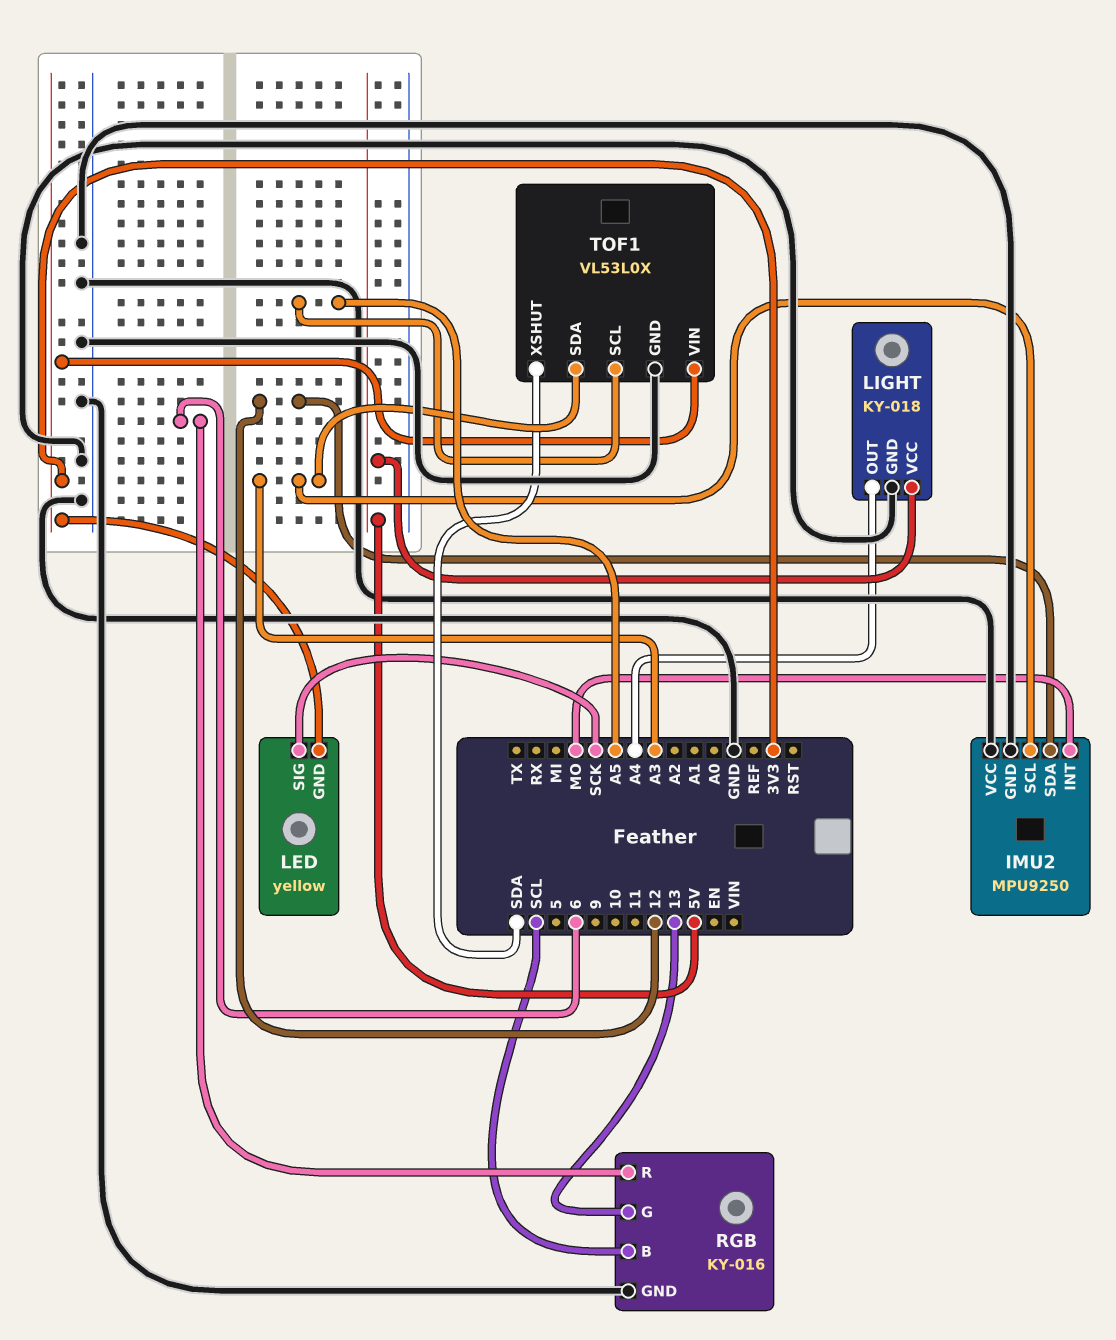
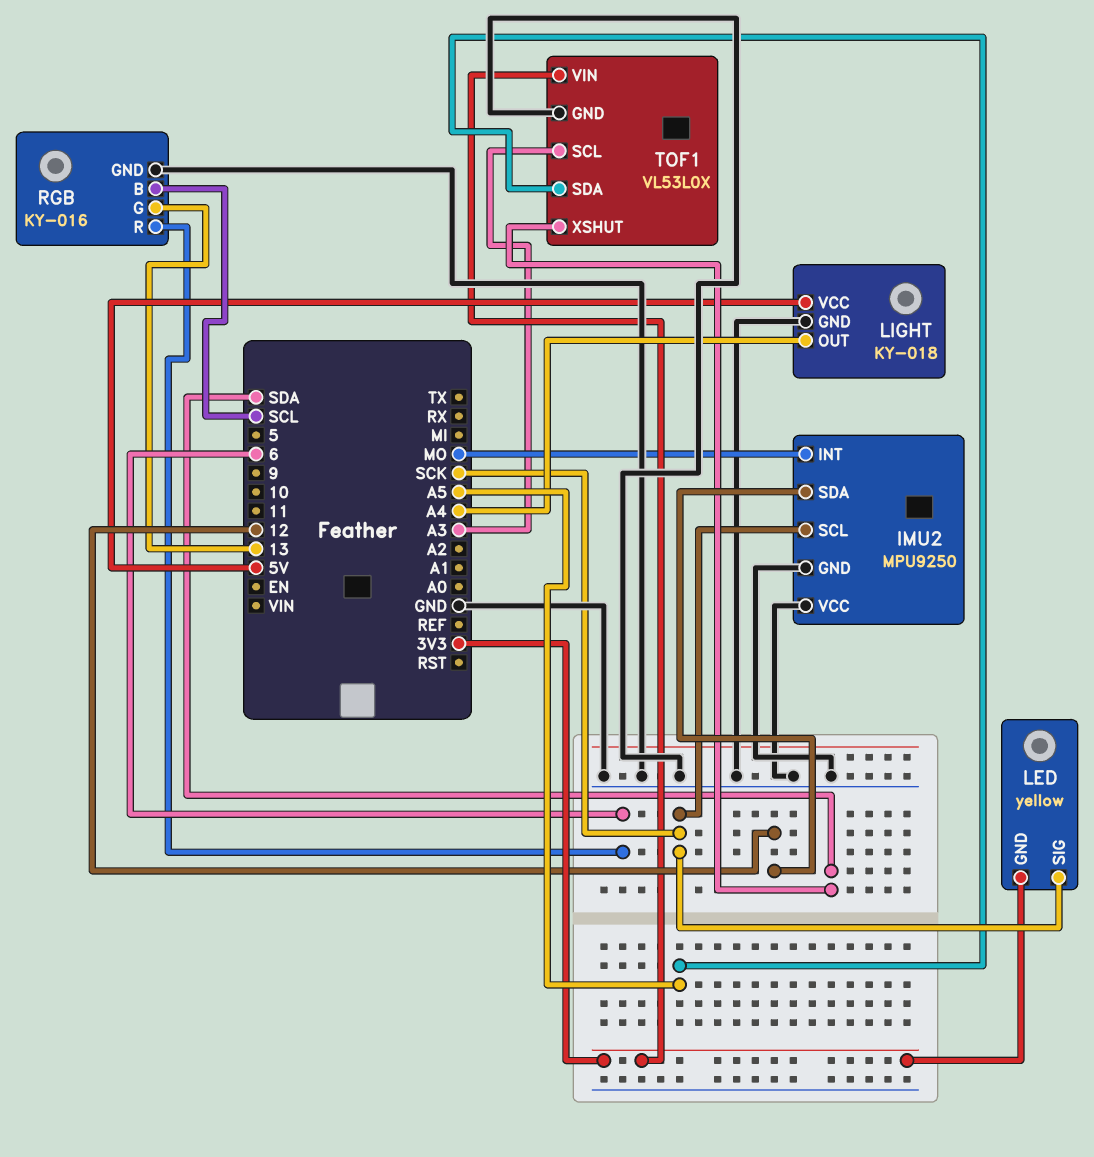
IMU2 pin SCL: A3 -> SCK
TOF1 pin SCL: A5 -> A3
TOF1 pin SDA: A3 -> A5

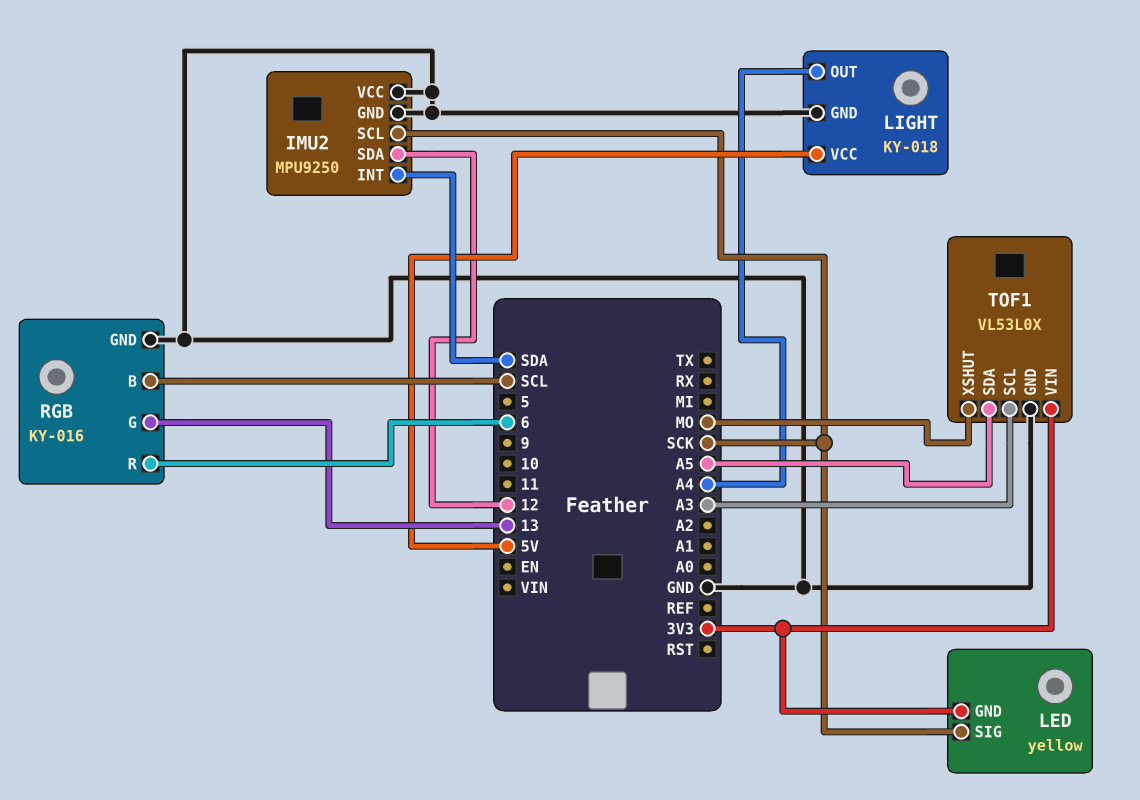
IMU2 pin INT: MO -> SDA
TOF1 pin XSHUT: SDA -> MO

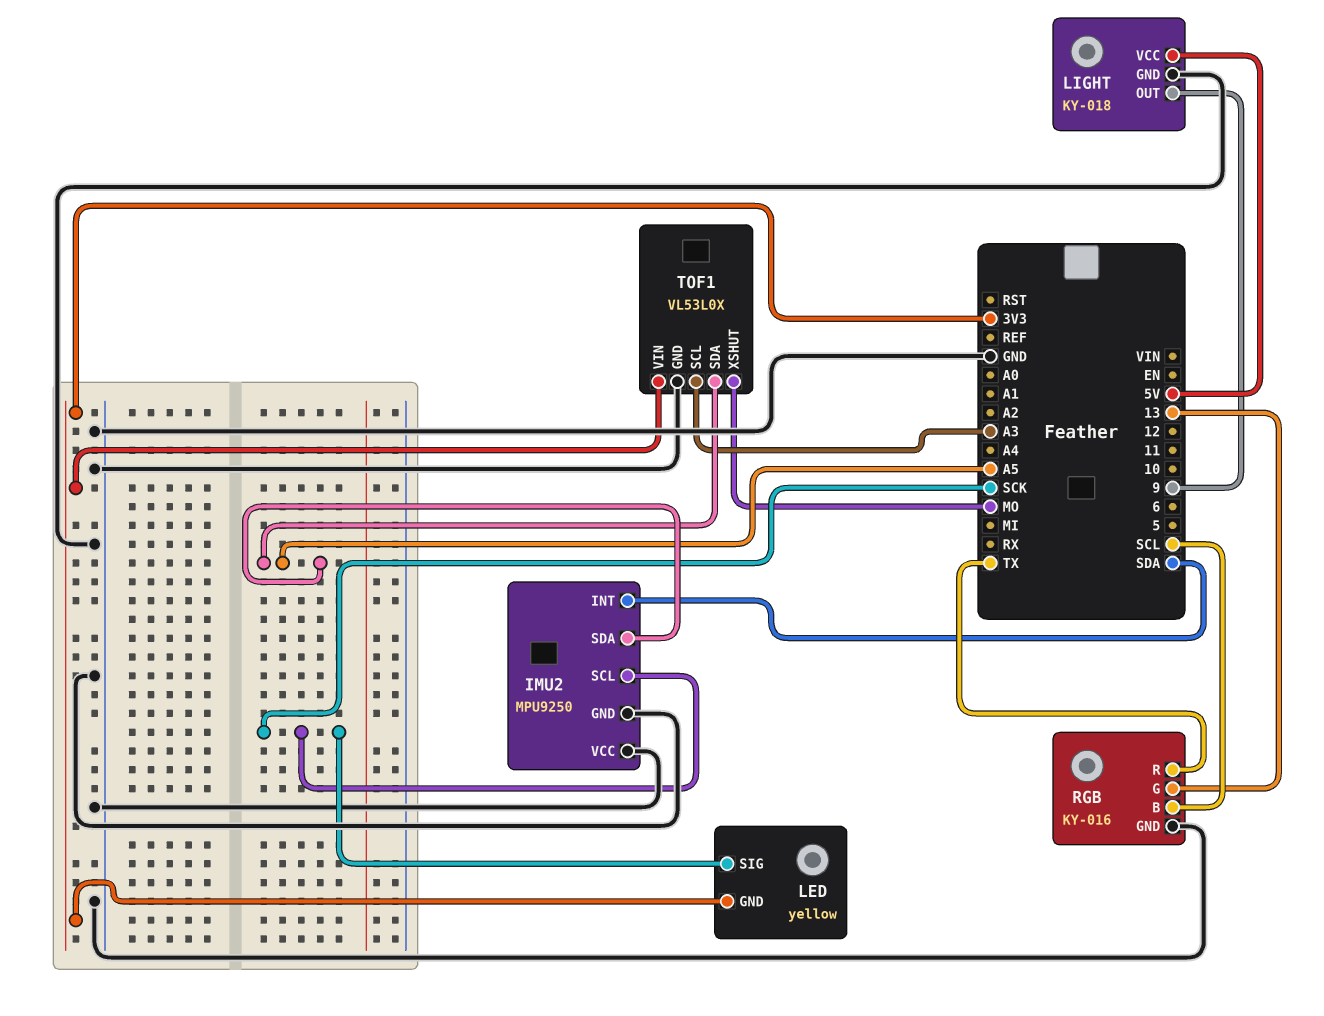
IMU2 pin SDA: 12 -> A5
LIGHT pin OUT: A4 -> 9
RGB pin R: 6 -> TX

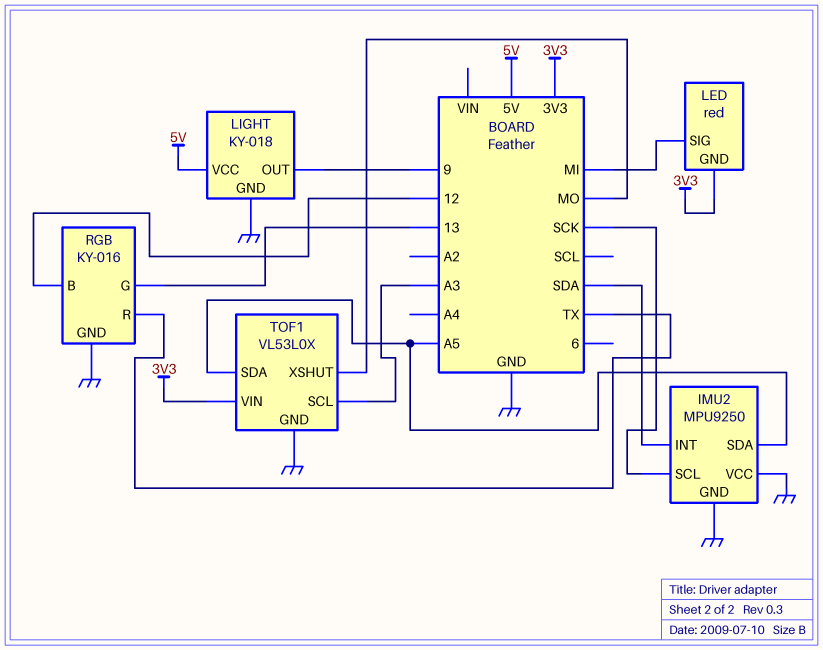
LED: yellow -> red
LED pin SIG: SCK -> MI
RGB pin B: SCL -> 12

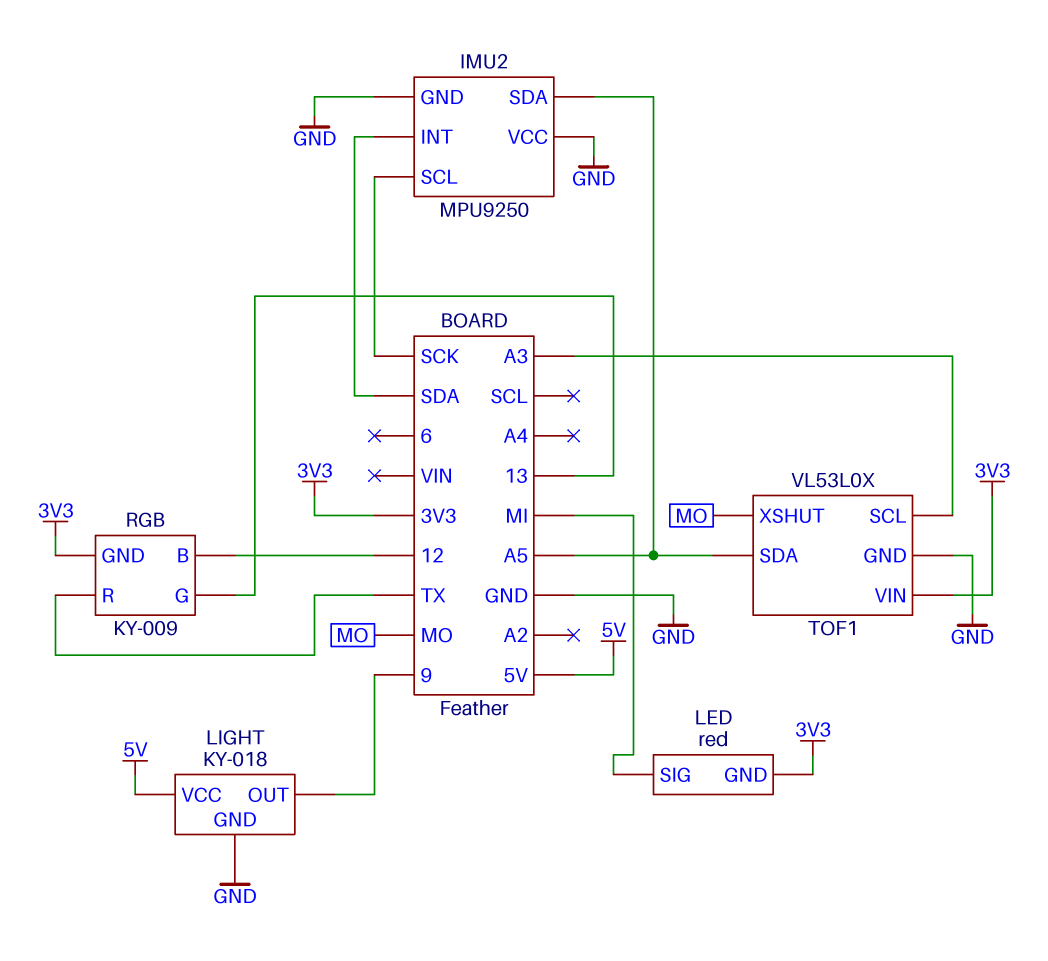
RGB: KY-016 -> KY-009
RGB pin GND: GND -> 3V3

